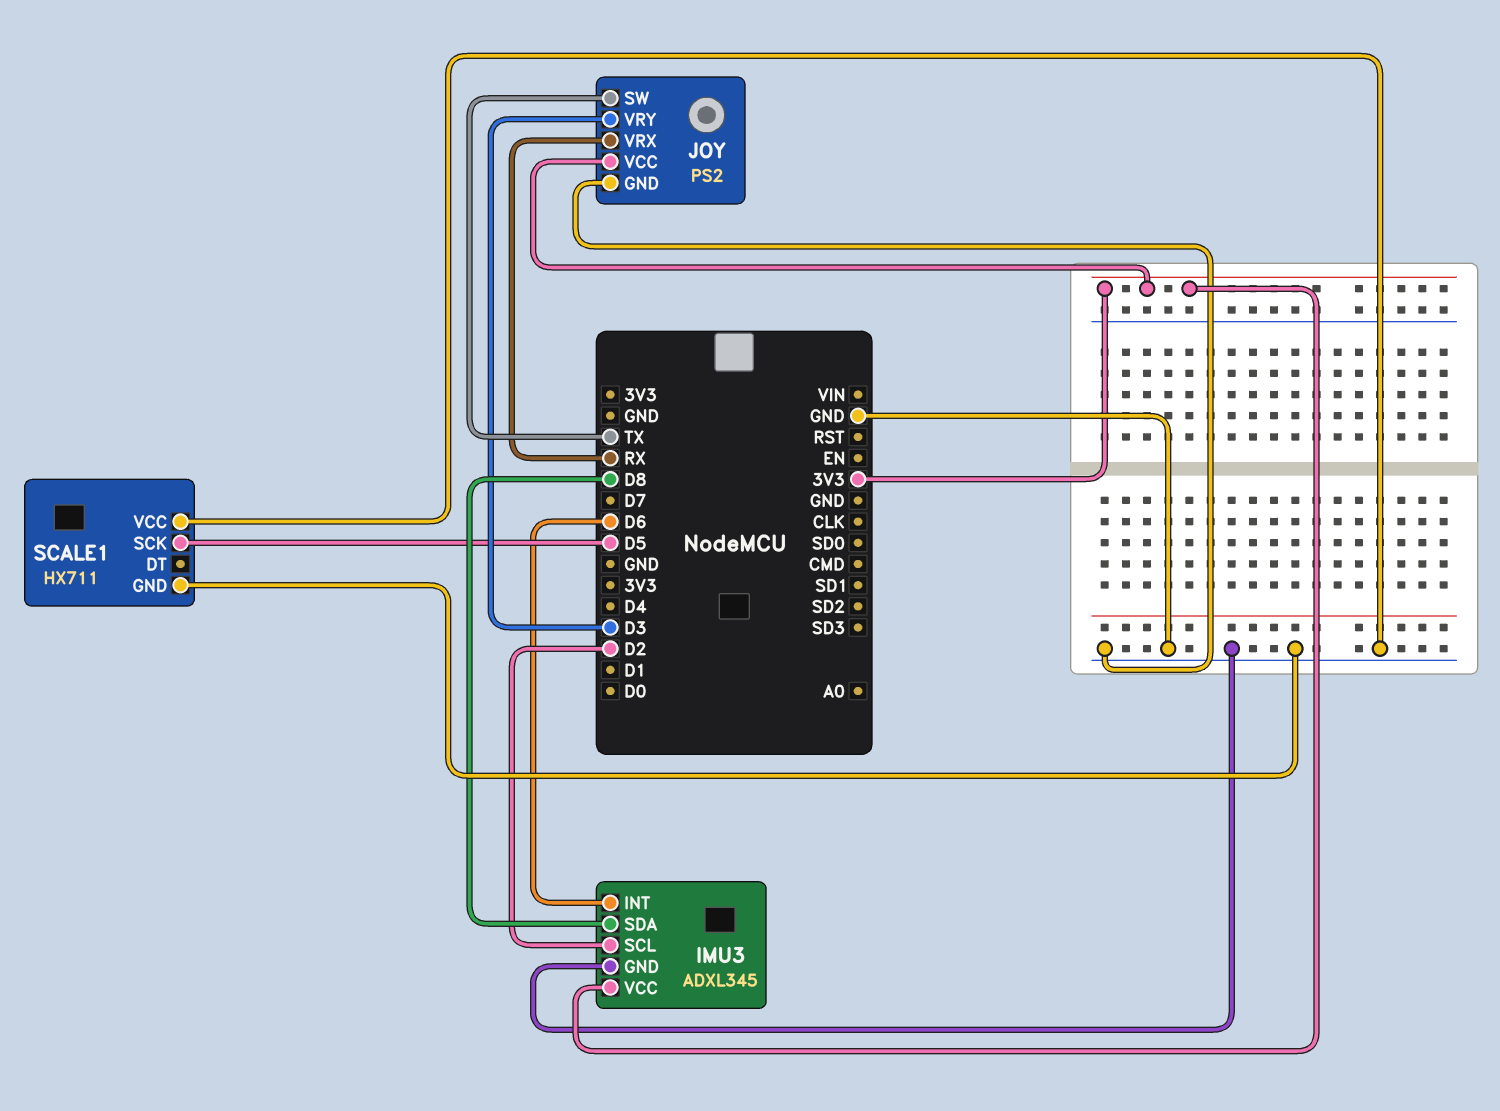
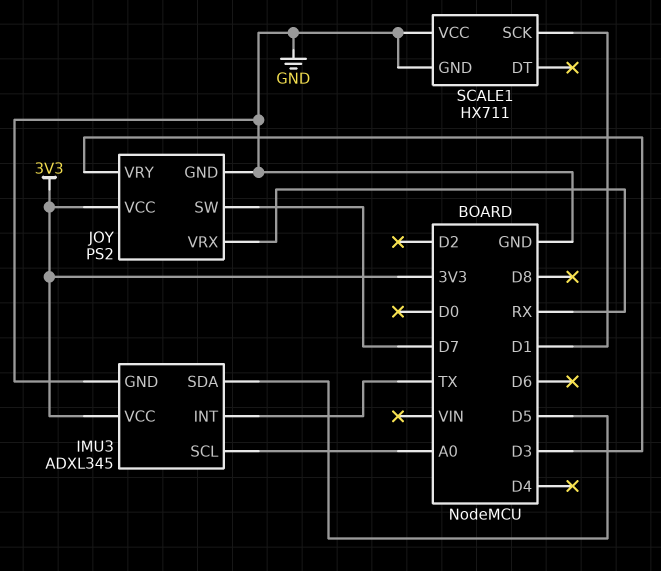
IMU3 pin INT: D6 -> TX
IMU3 pin SCL: D2 -> A0
IMU3 pin SDA: D8 -> D5
JOY pin SW: TX -> D7
SCALE1 pin SCK: D5 -> D1

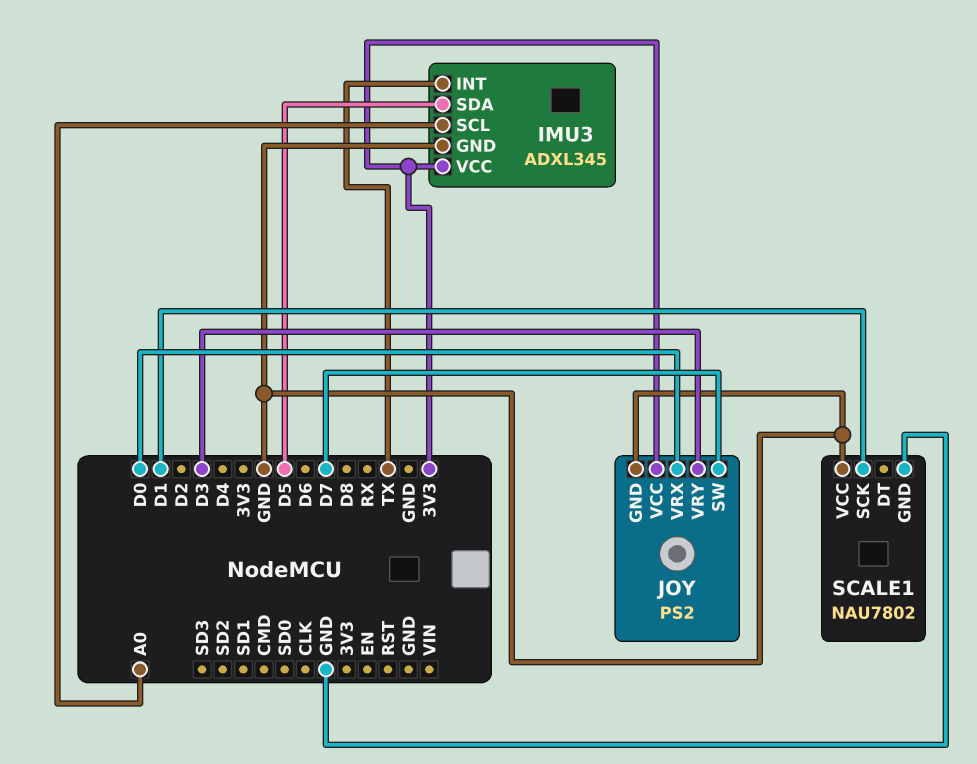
JOY pin VRX: RX -> D0
SCALE1: HX711 -> NAU7802

